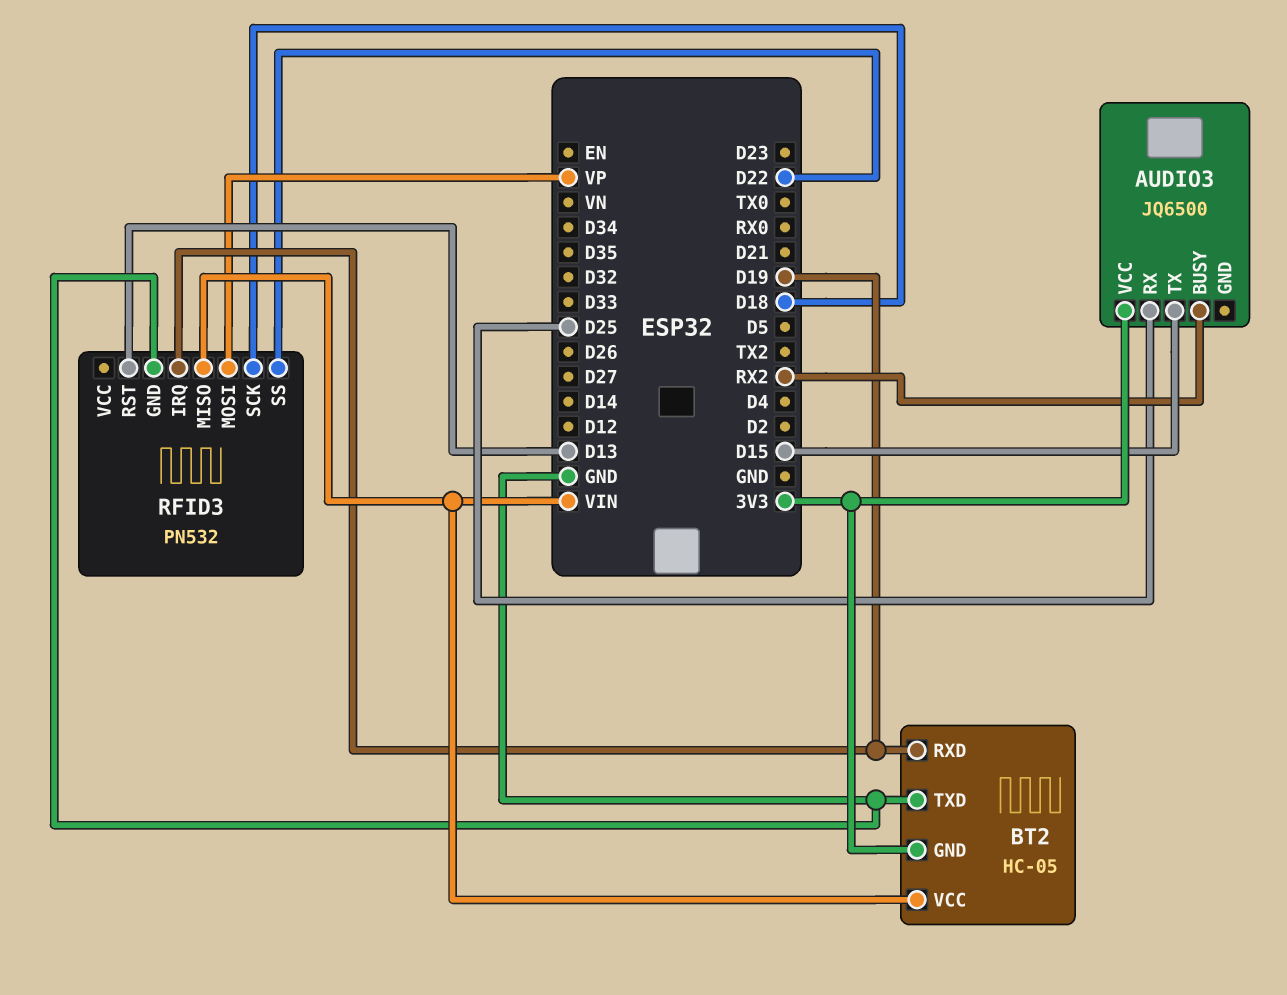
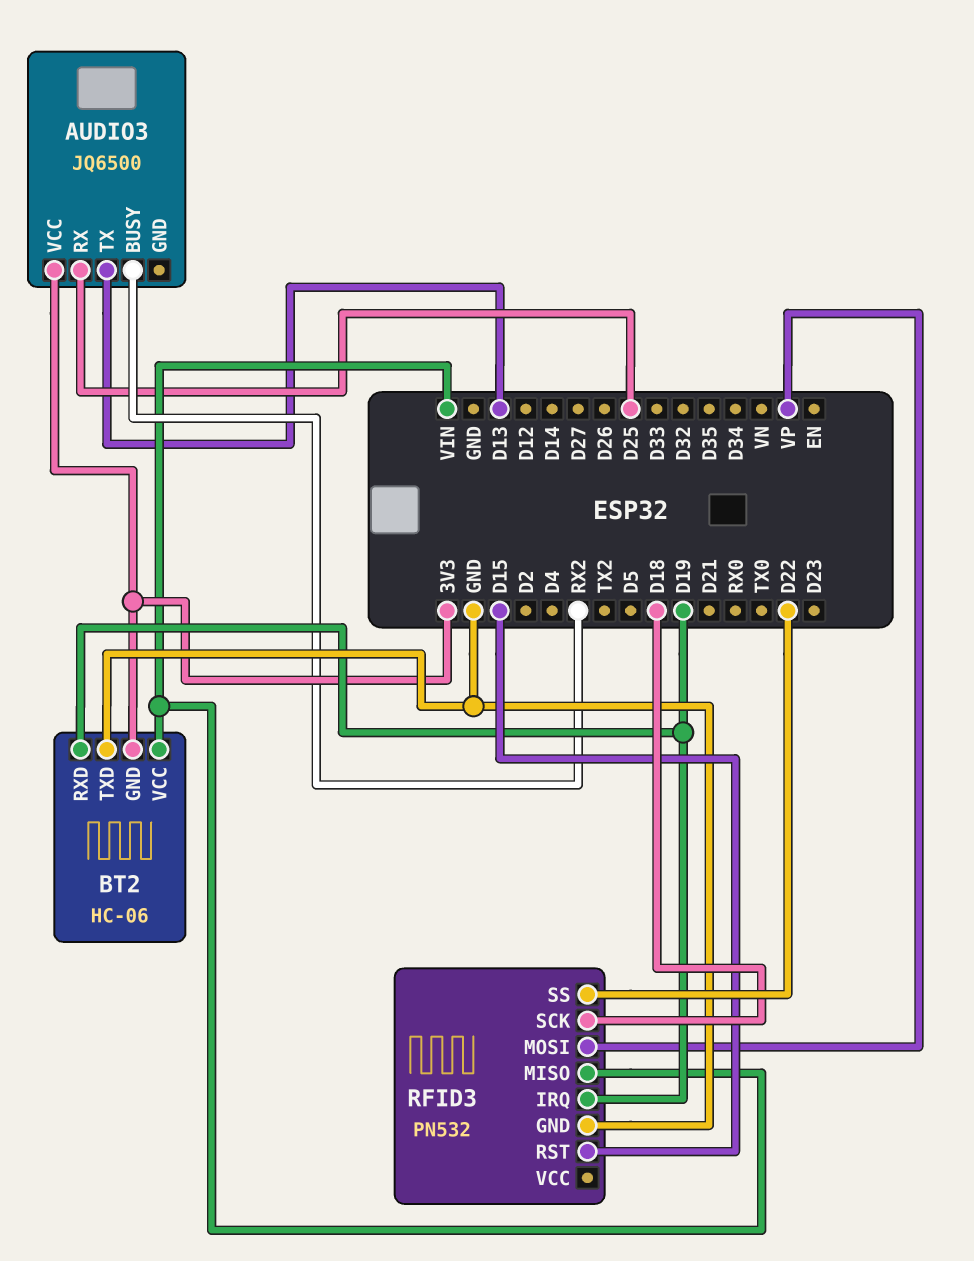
AUDIO3 pin TX: D15 -> D13
BT2: HC-05 -> HC-06
RFID3 pin RST: D13 -> D15

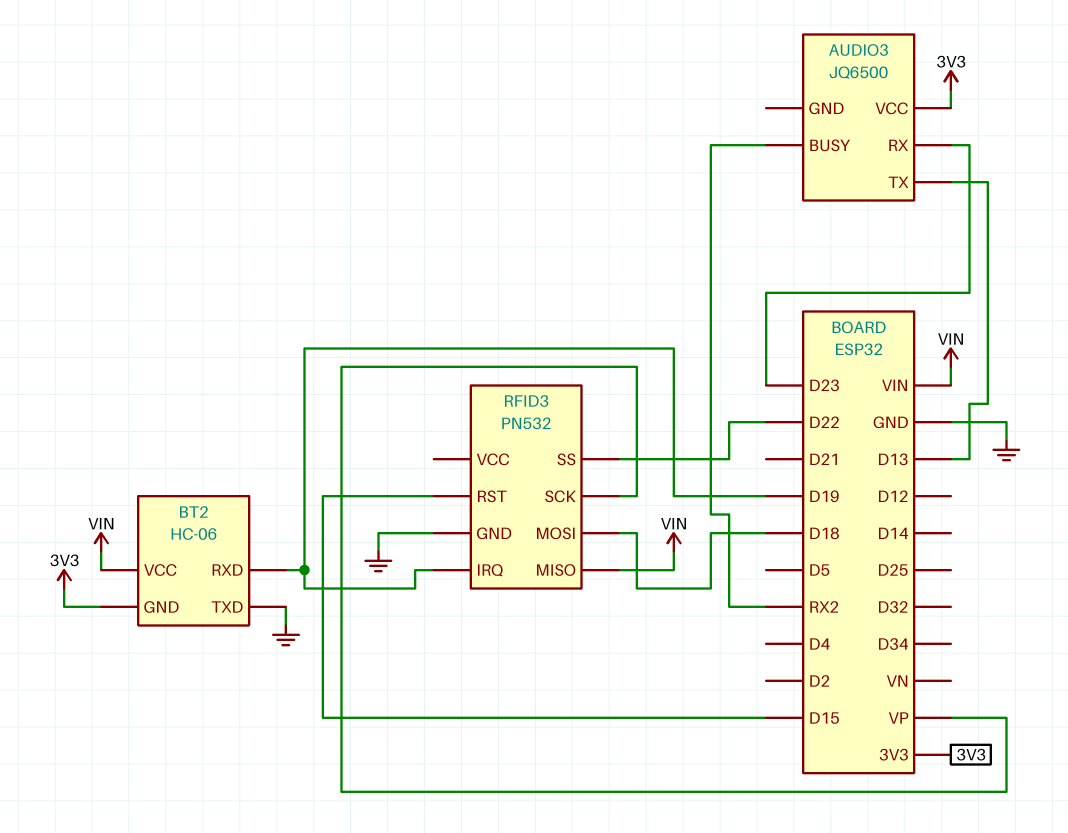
AUDIO3 pin RX: D25 -> D23
RFID3 pin MOSI: VP -> D18
RFID3 pin SCK: D18 -> VP

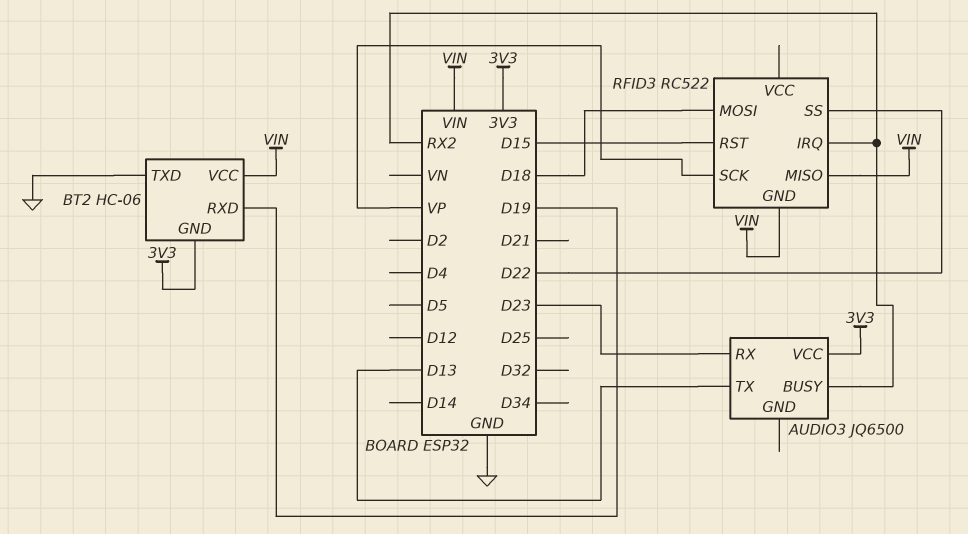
RFID3: PN532 -> RC522
RFID3 pin GND: GND -> VIN
RFID3 pin IRQ: D19 -> RX2

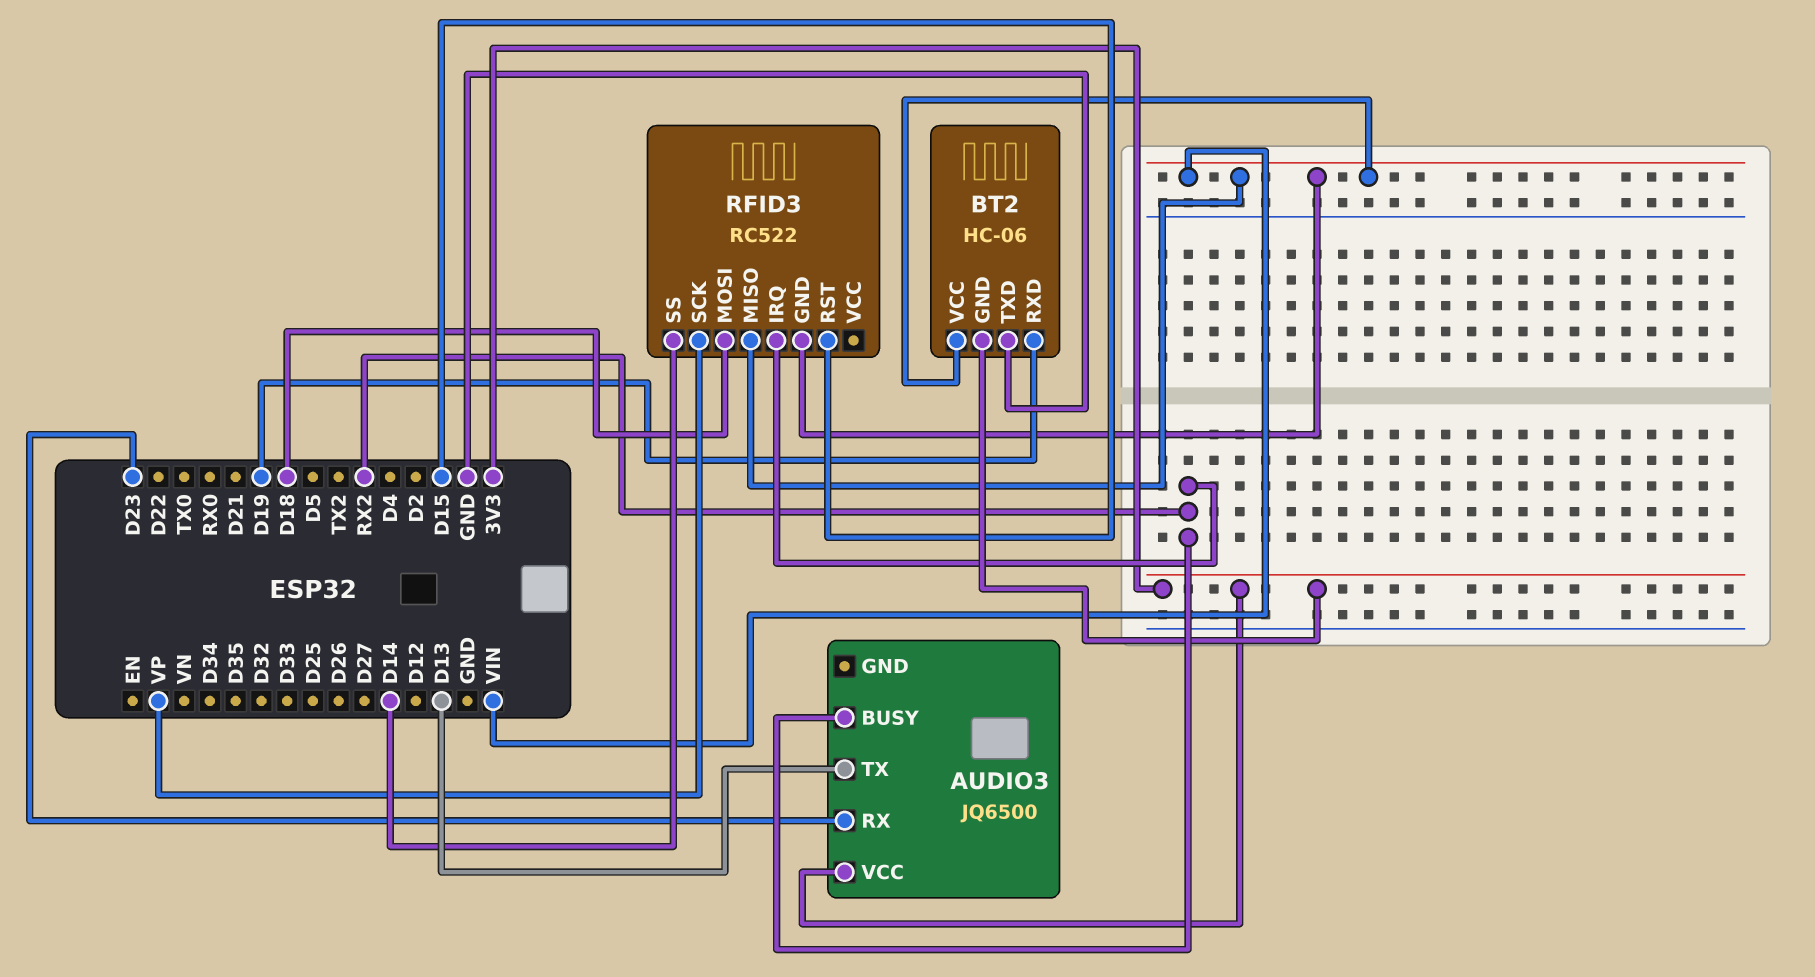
RFID3 pin SS: D22 -> D14

